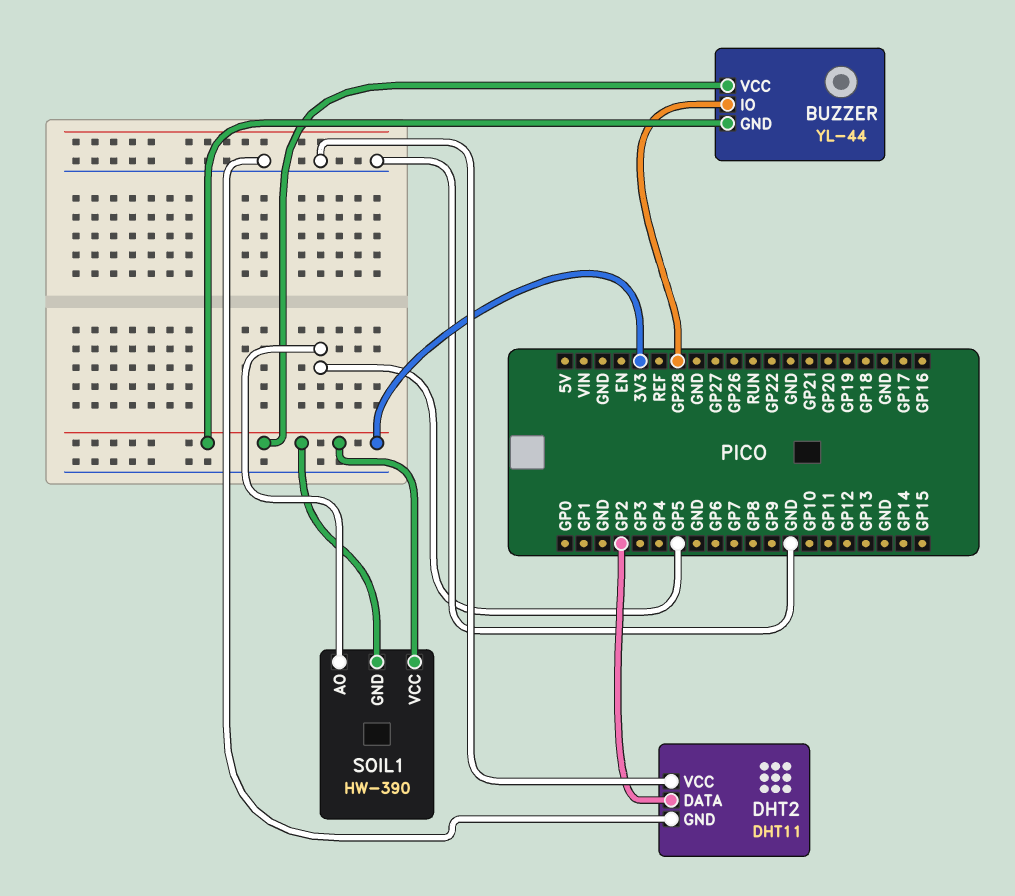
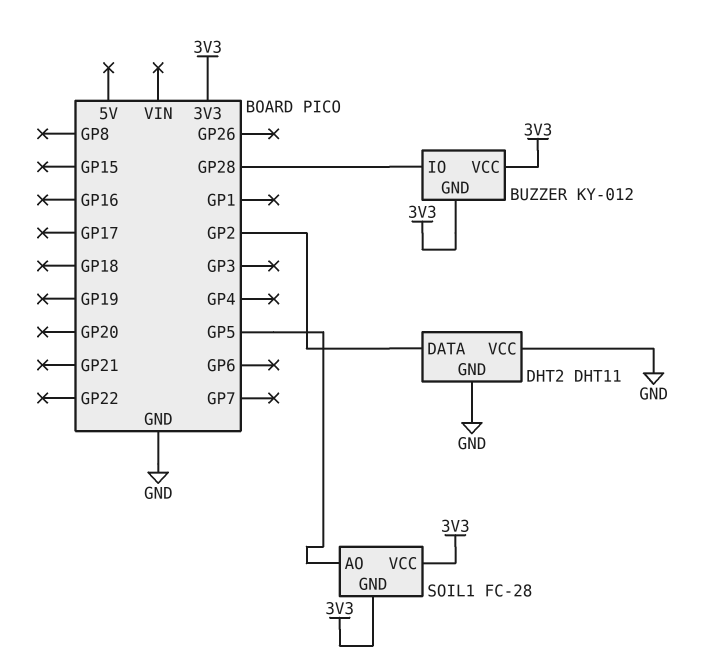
BUZZER: YL-44 -> KY-012
SOIL1: HW-390 -> FC-28

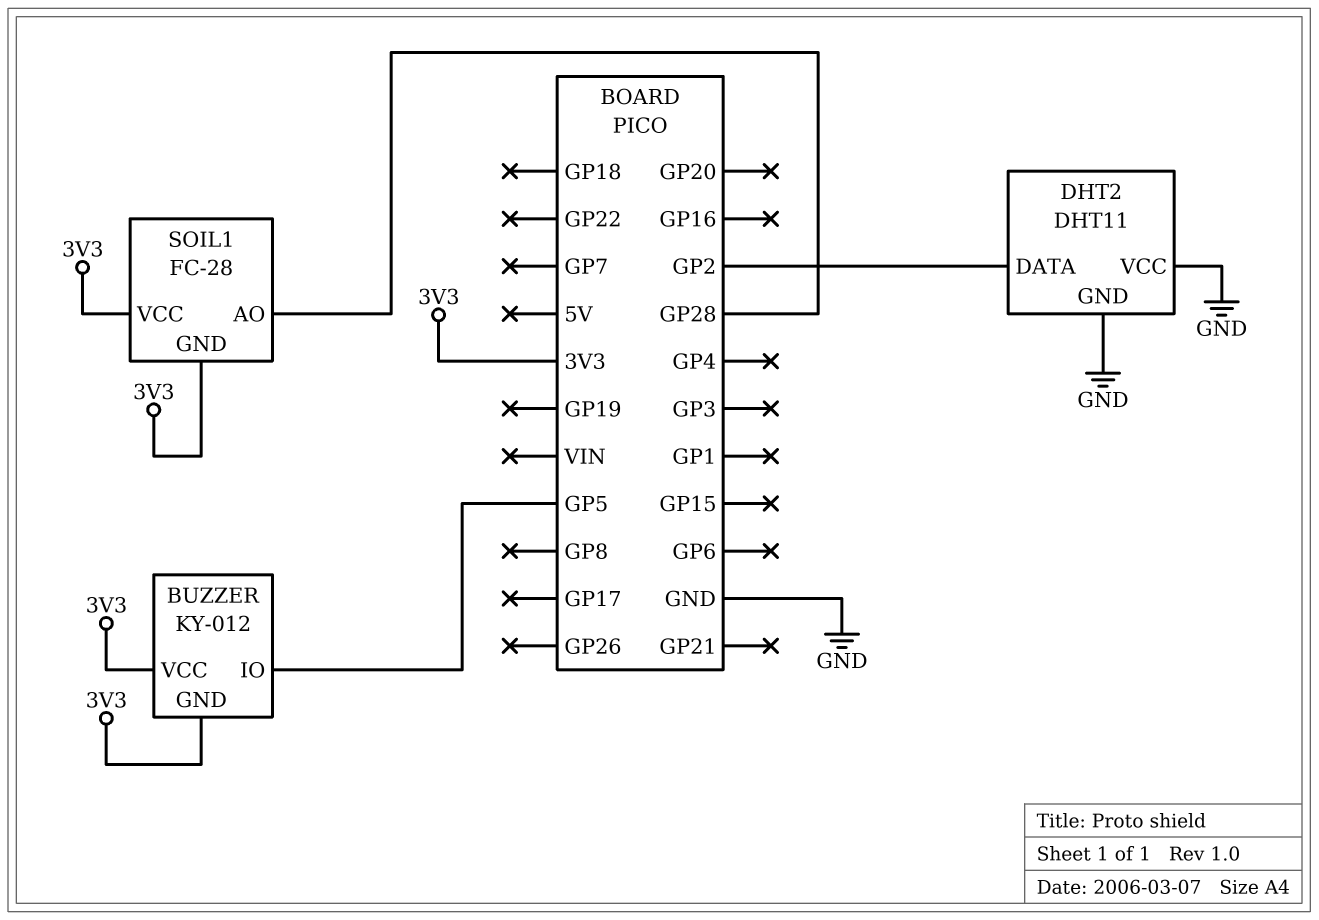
BUZZER pin IO: GP28 -> GP5
SOIL1 pin AO: GP5 -> GP28

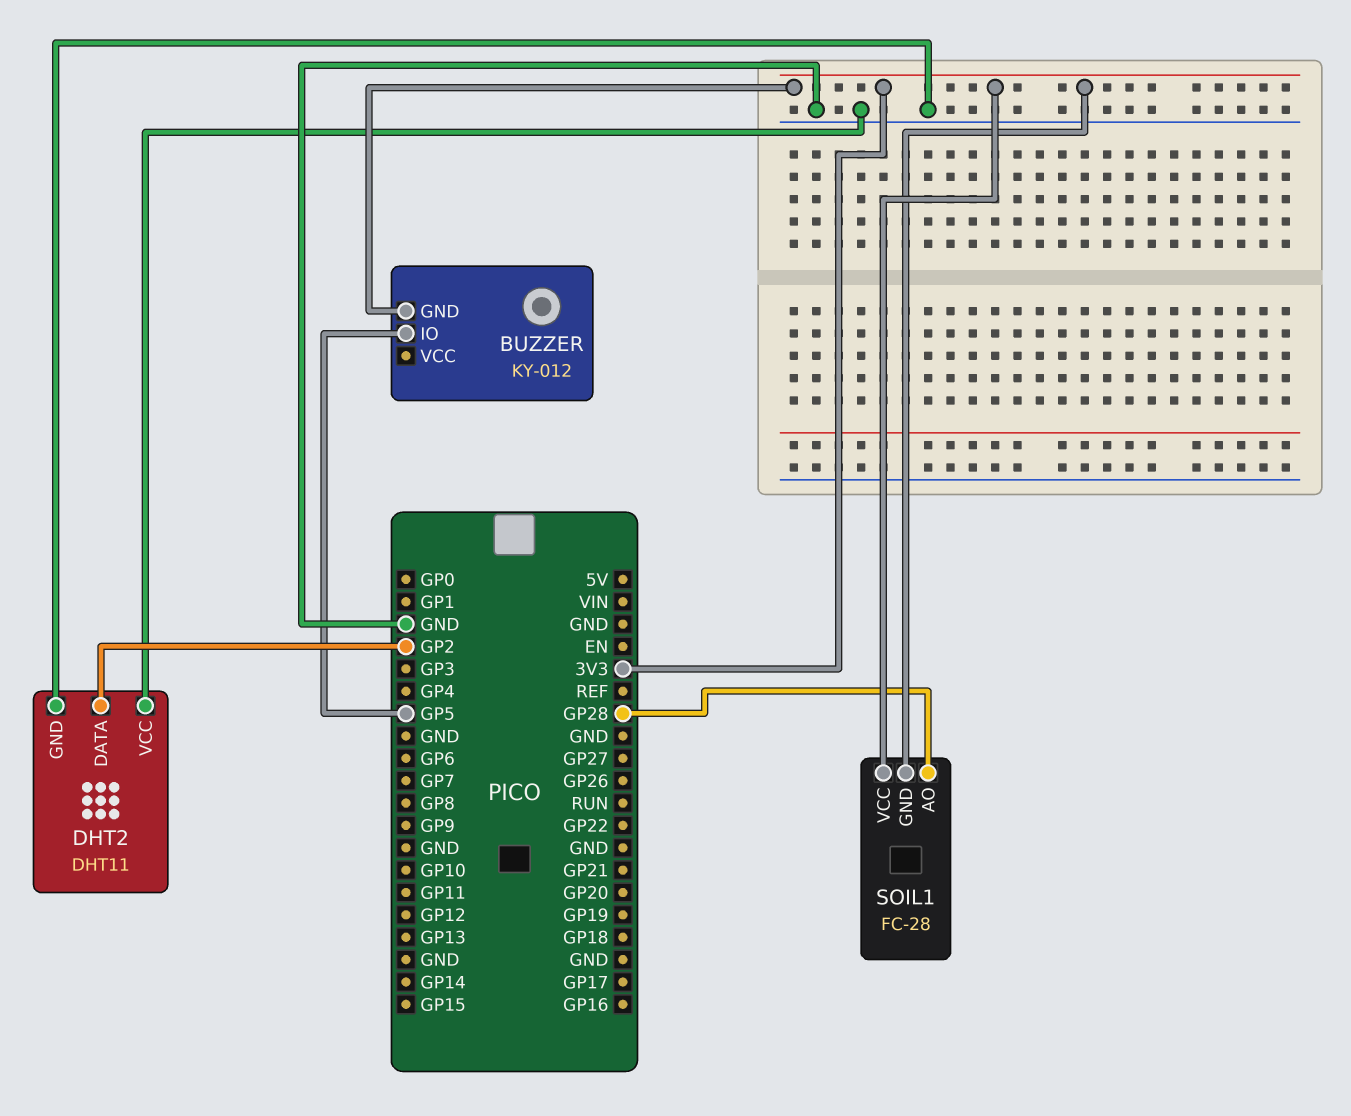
BUZZER pin VCC: 3V3 -> none

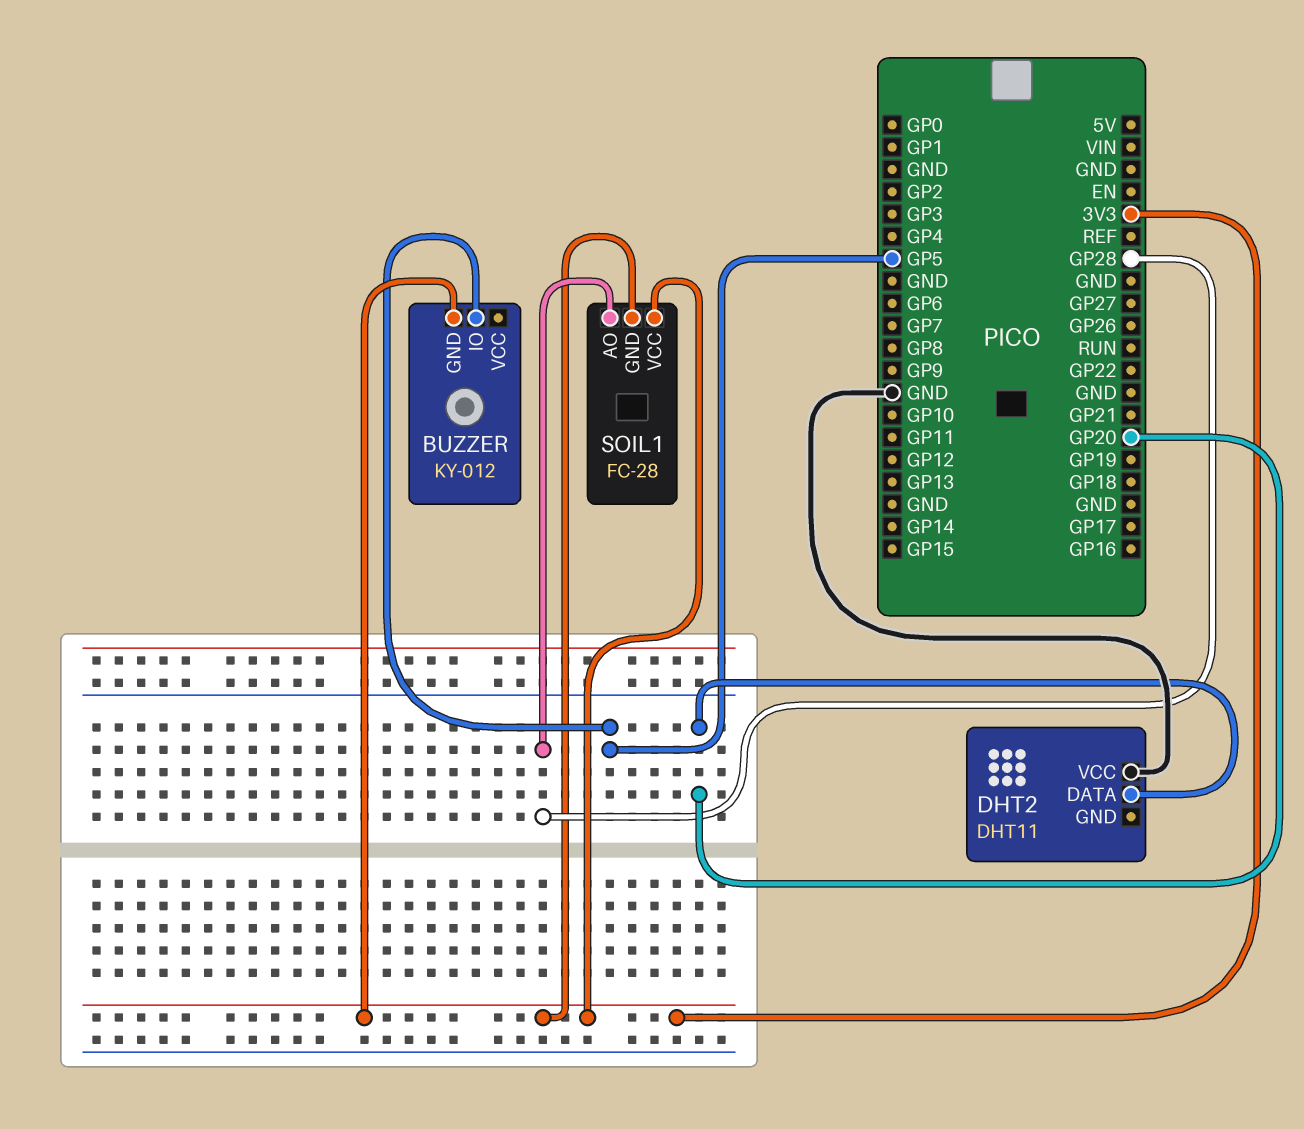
DHT2 pin DATA: GP2 -> GP20
DHT2 pin GND: GND -> none

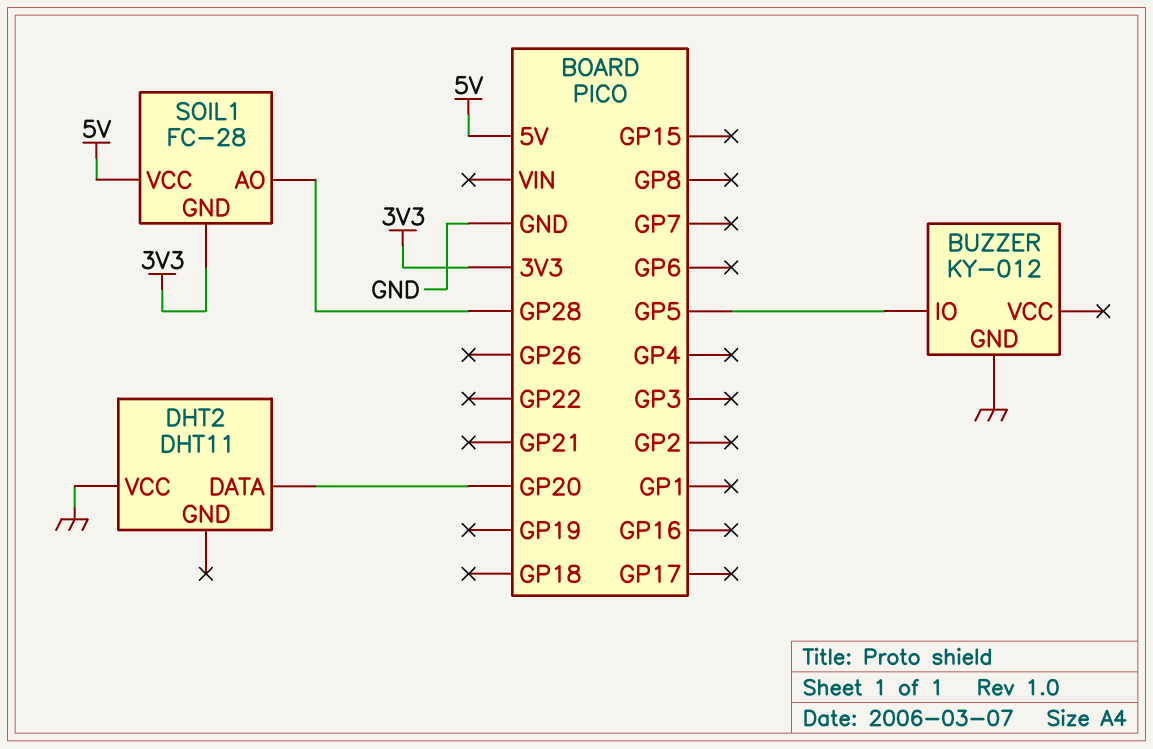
BUZZER pin GND: 3V3 -> GND
SOIL1 pin VCC: 3V3 -> 5V

